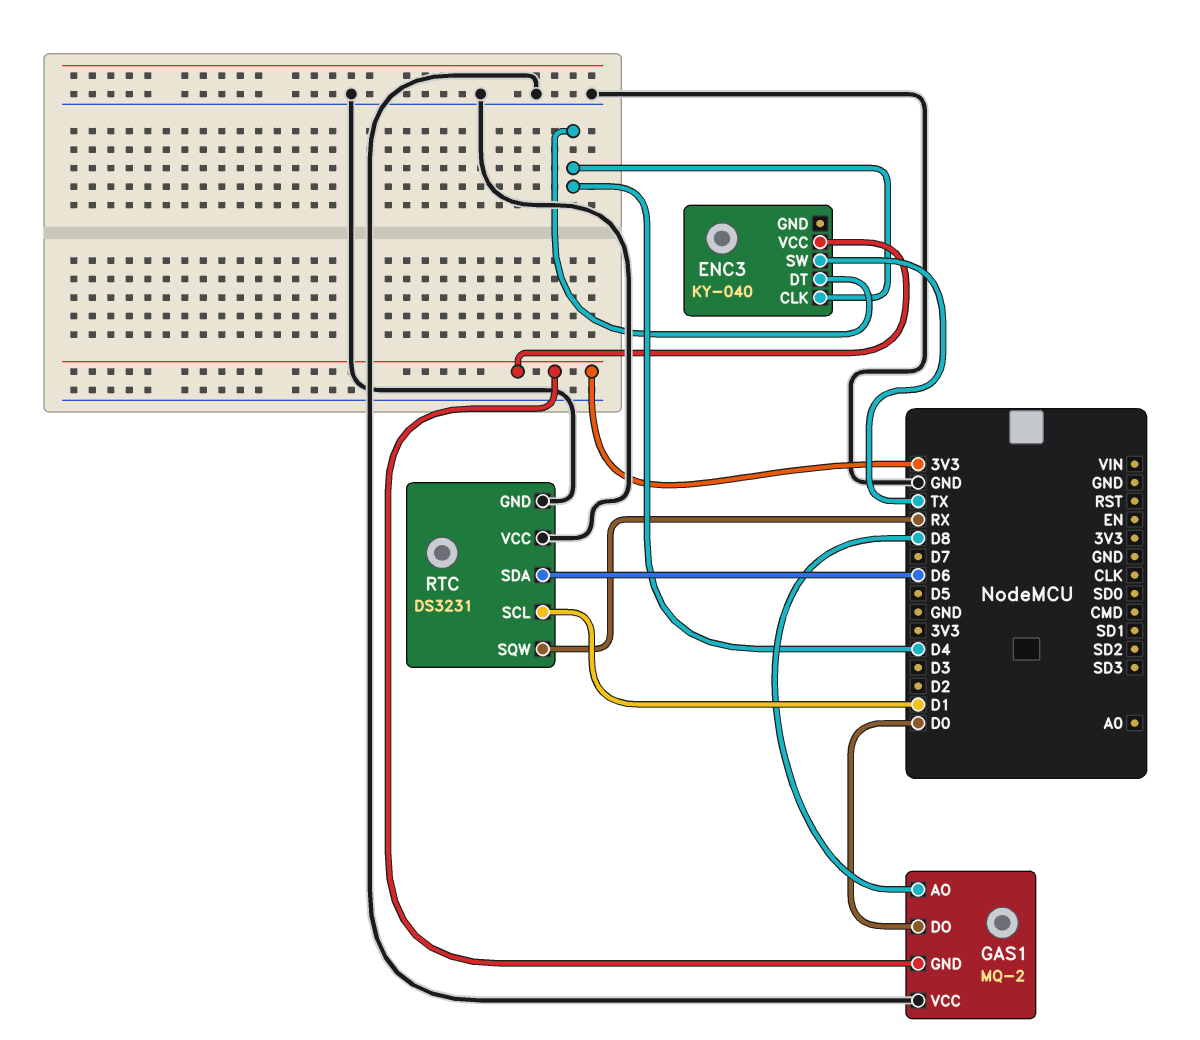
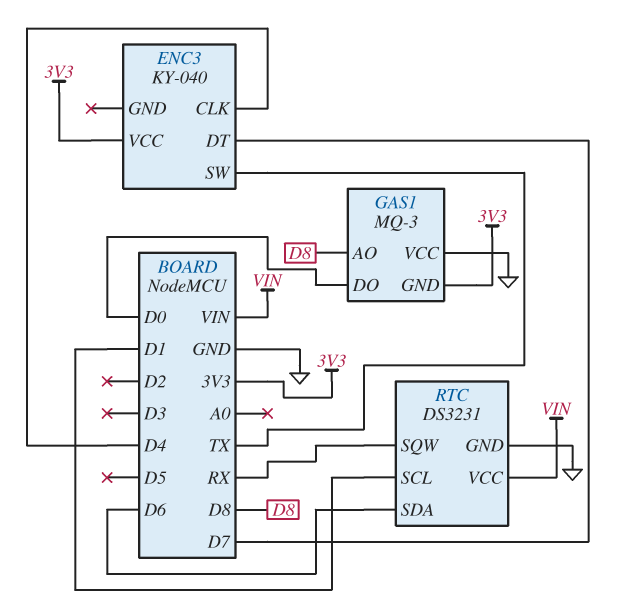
ENC3 pin DT: D4 -> D7
GAS1: MQ-2 -> MQ-3
RTC pin VCC: GND -> VIN

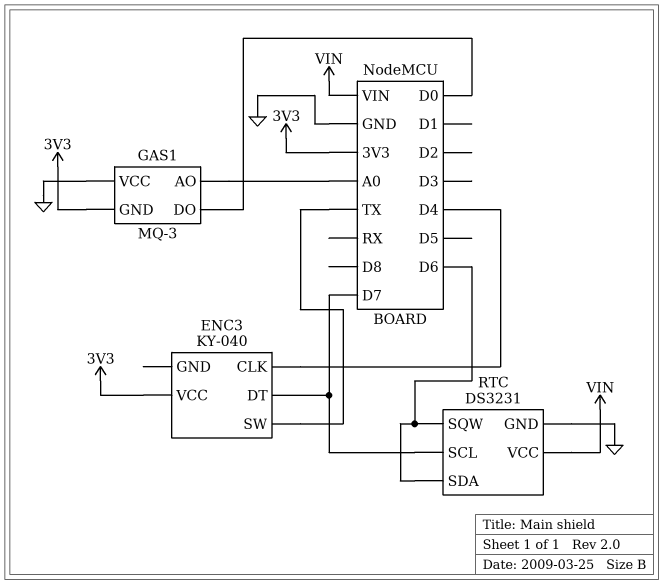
GAS1 pin AO: D8 -> A0
RTC pin SCL: D1 -> D7
RTC pin SQW: RX -> D6

